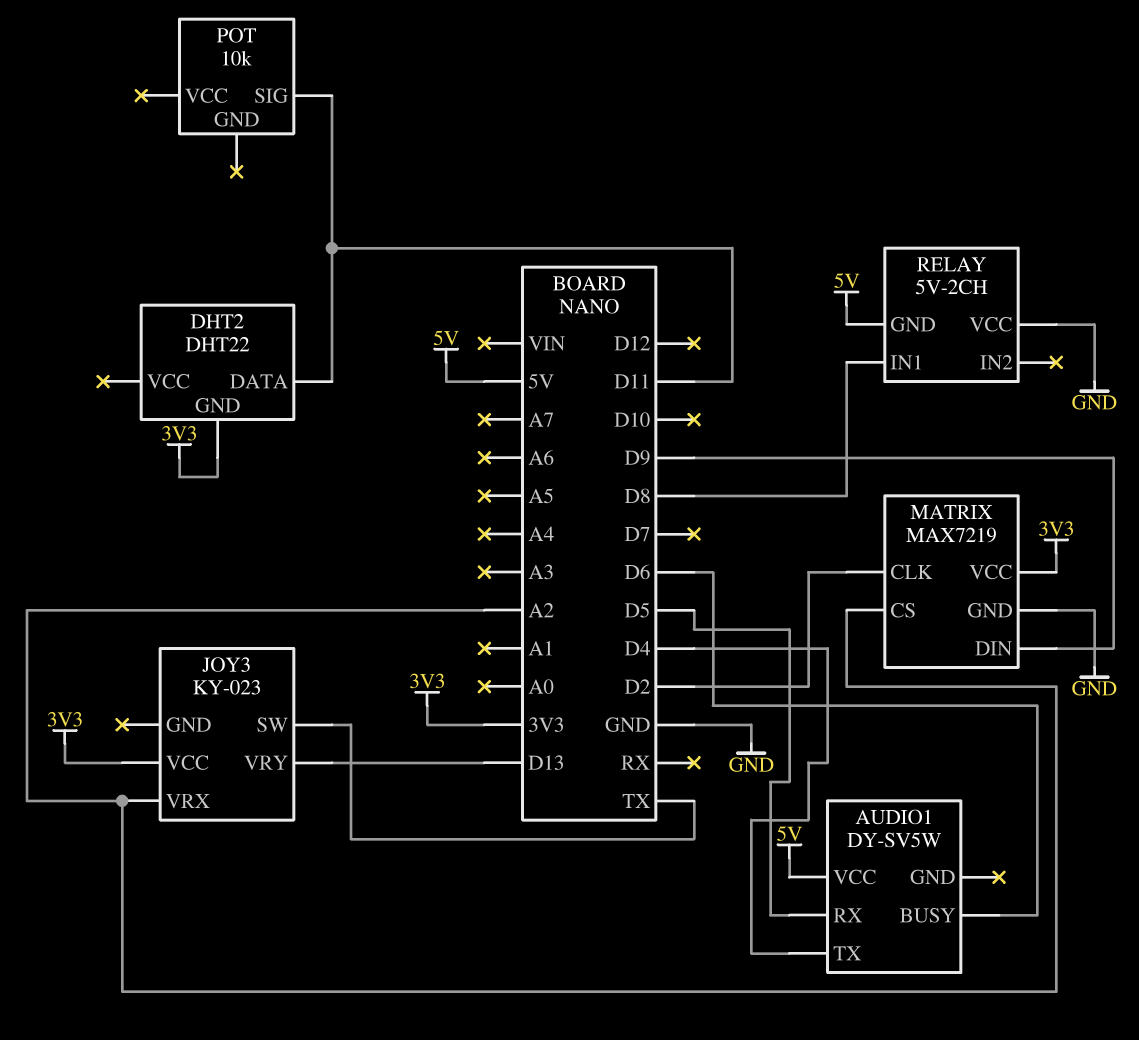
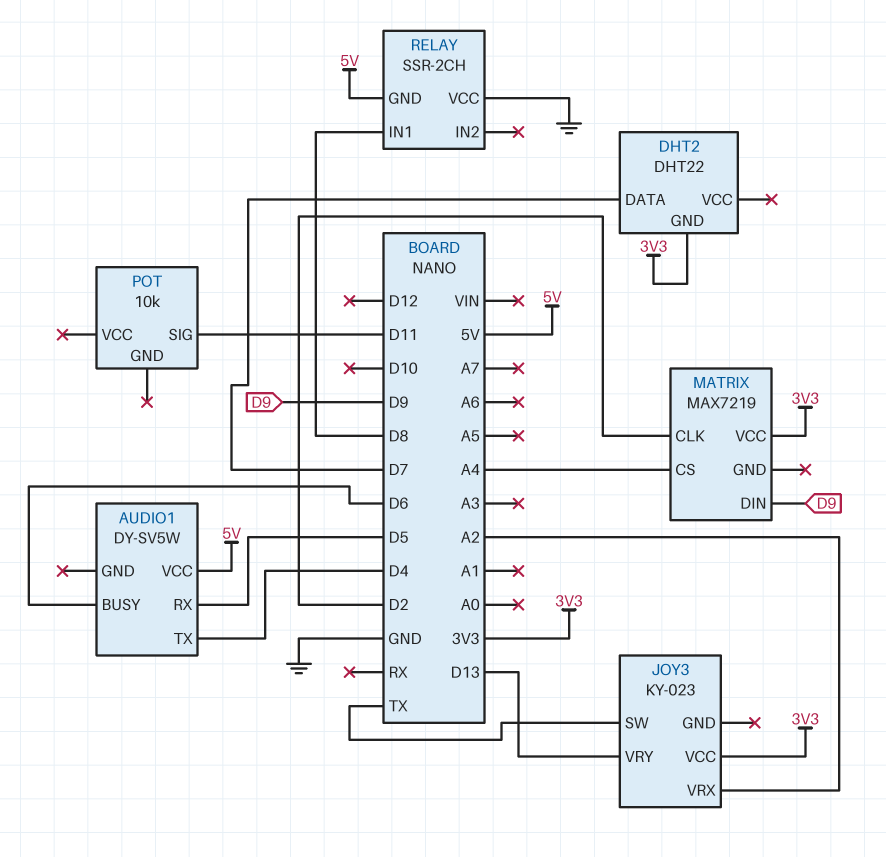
DHT2 pin DATA: D11 -> D7
MATRIX pin CS: A2 -> A4
MATRIX pin GND: GND -> none
RELAY: 5V-2CH -> SSR-2CH

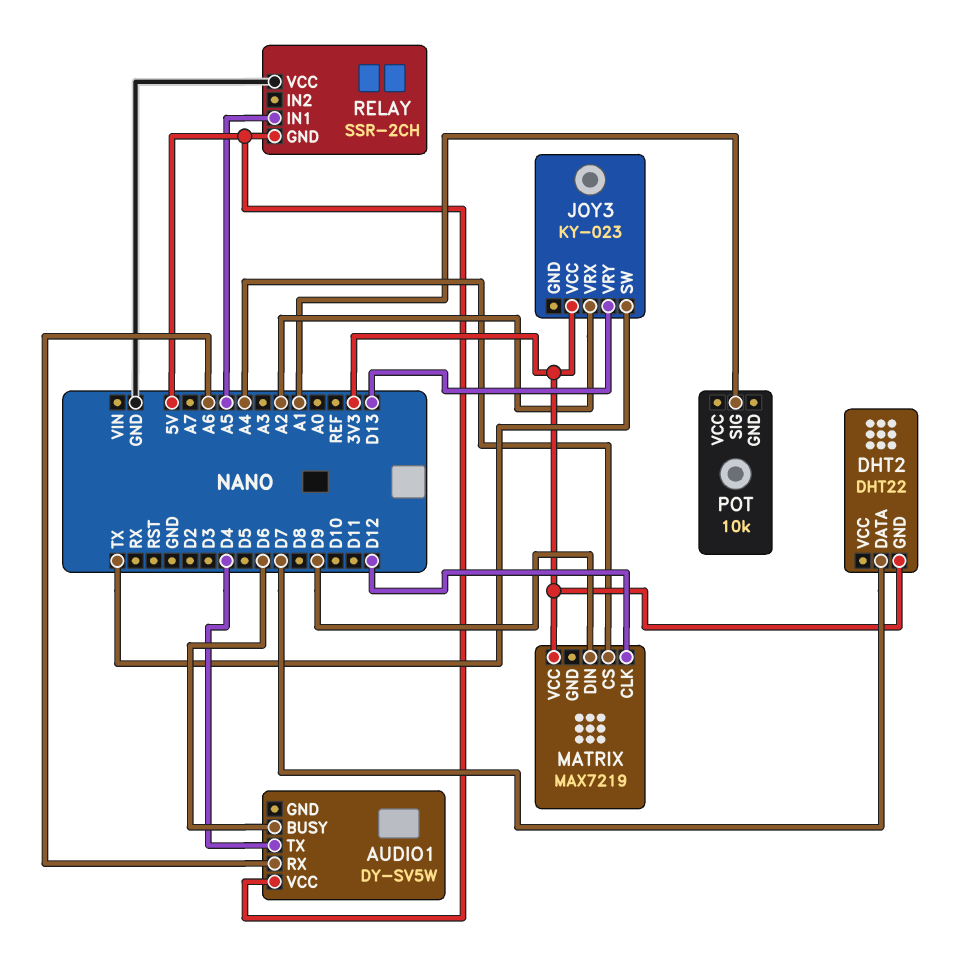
AUDIO1 pin RX: D5 -> A6
MATRIX pin CLK: D2 -> D12
POT pin SIG: D11 -> A1
RELAY pin IN1: D8 -> A5

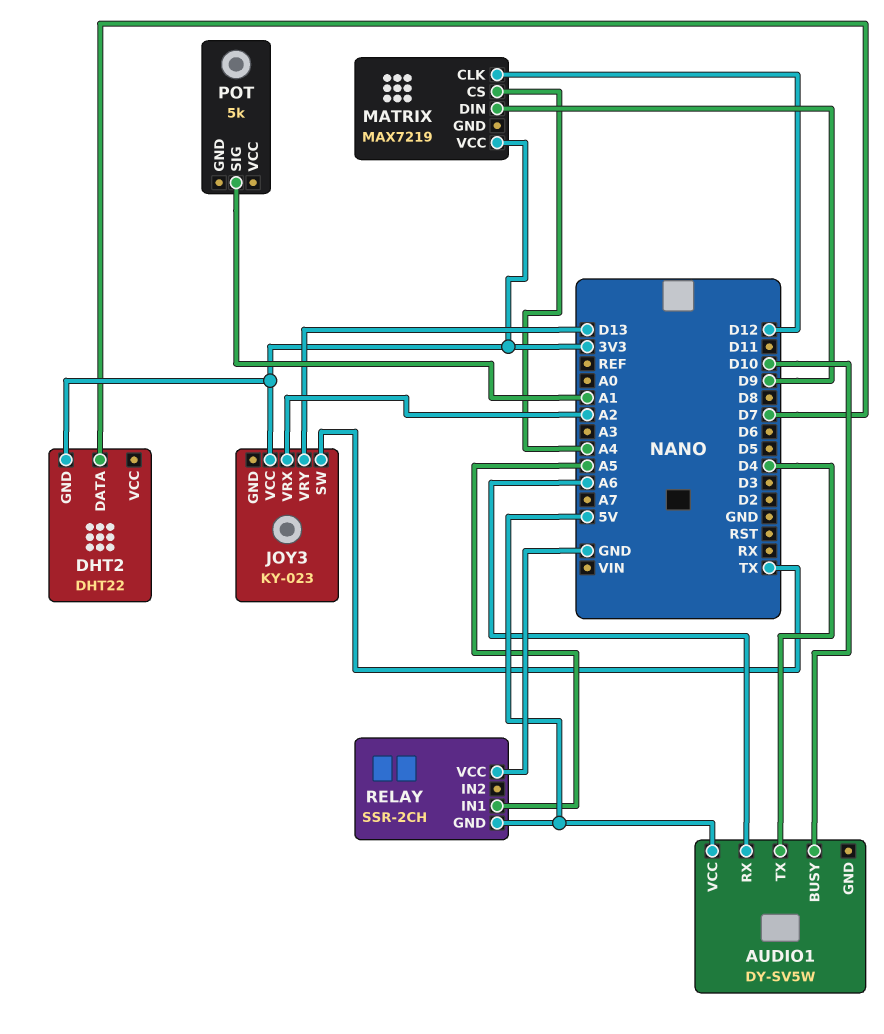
AUDIO1 pin BUSY: D6 -> D10
POT: 10k -> 5k

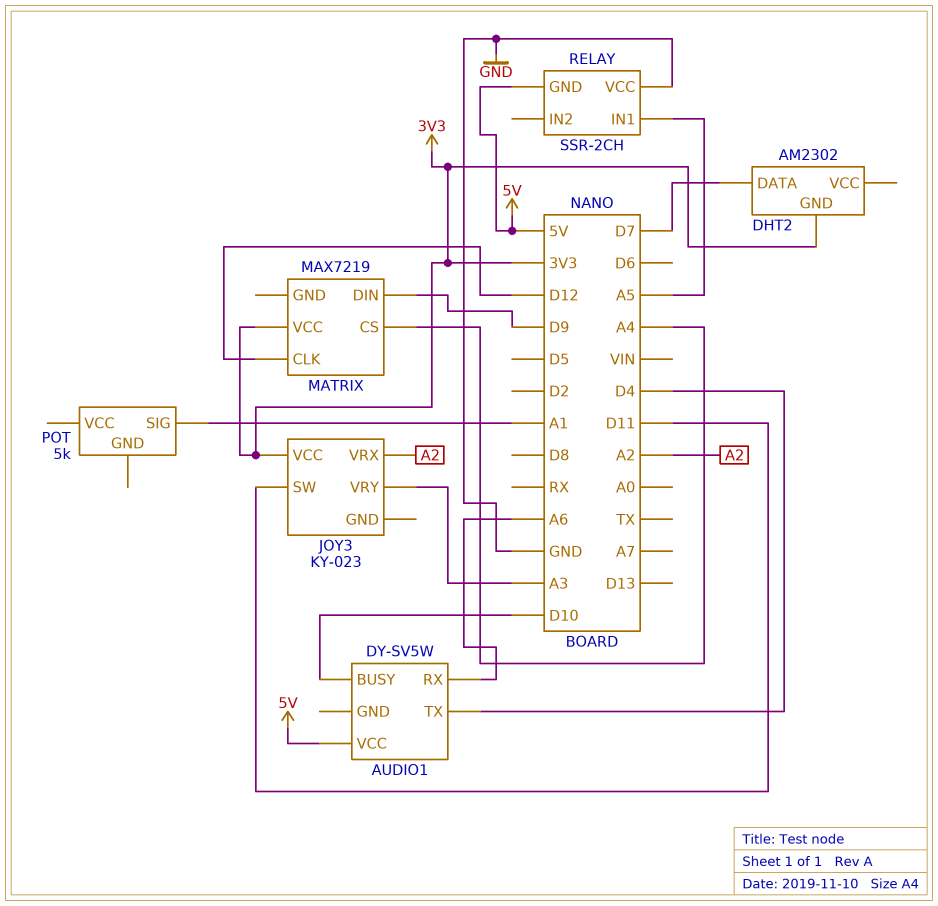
DHT2: DHT22 -> AM2302
JOY3 pin SW: TX -> D11
JOY3 pin VRY: D13 -> A3

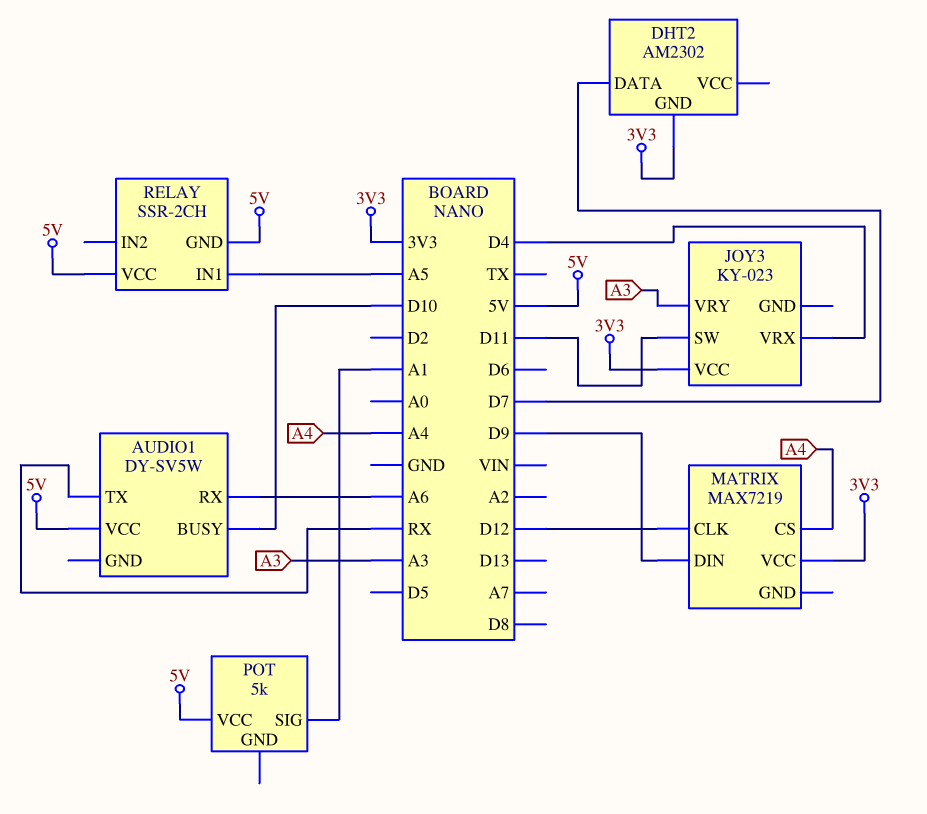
AUDIO1 pin TX: D4 -> RX
JOY3 pin VRX: A2 -> D4
POT pin VCC: none -> 5V
RELAY pin VCC: GND -> 5V

